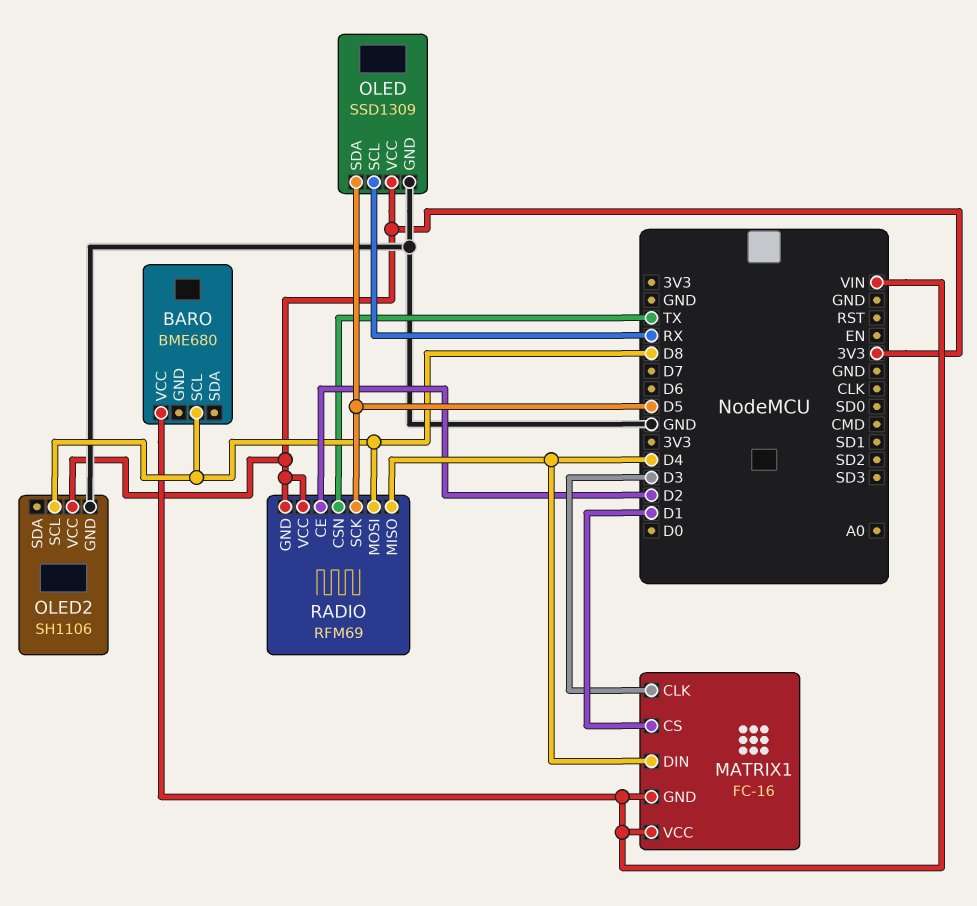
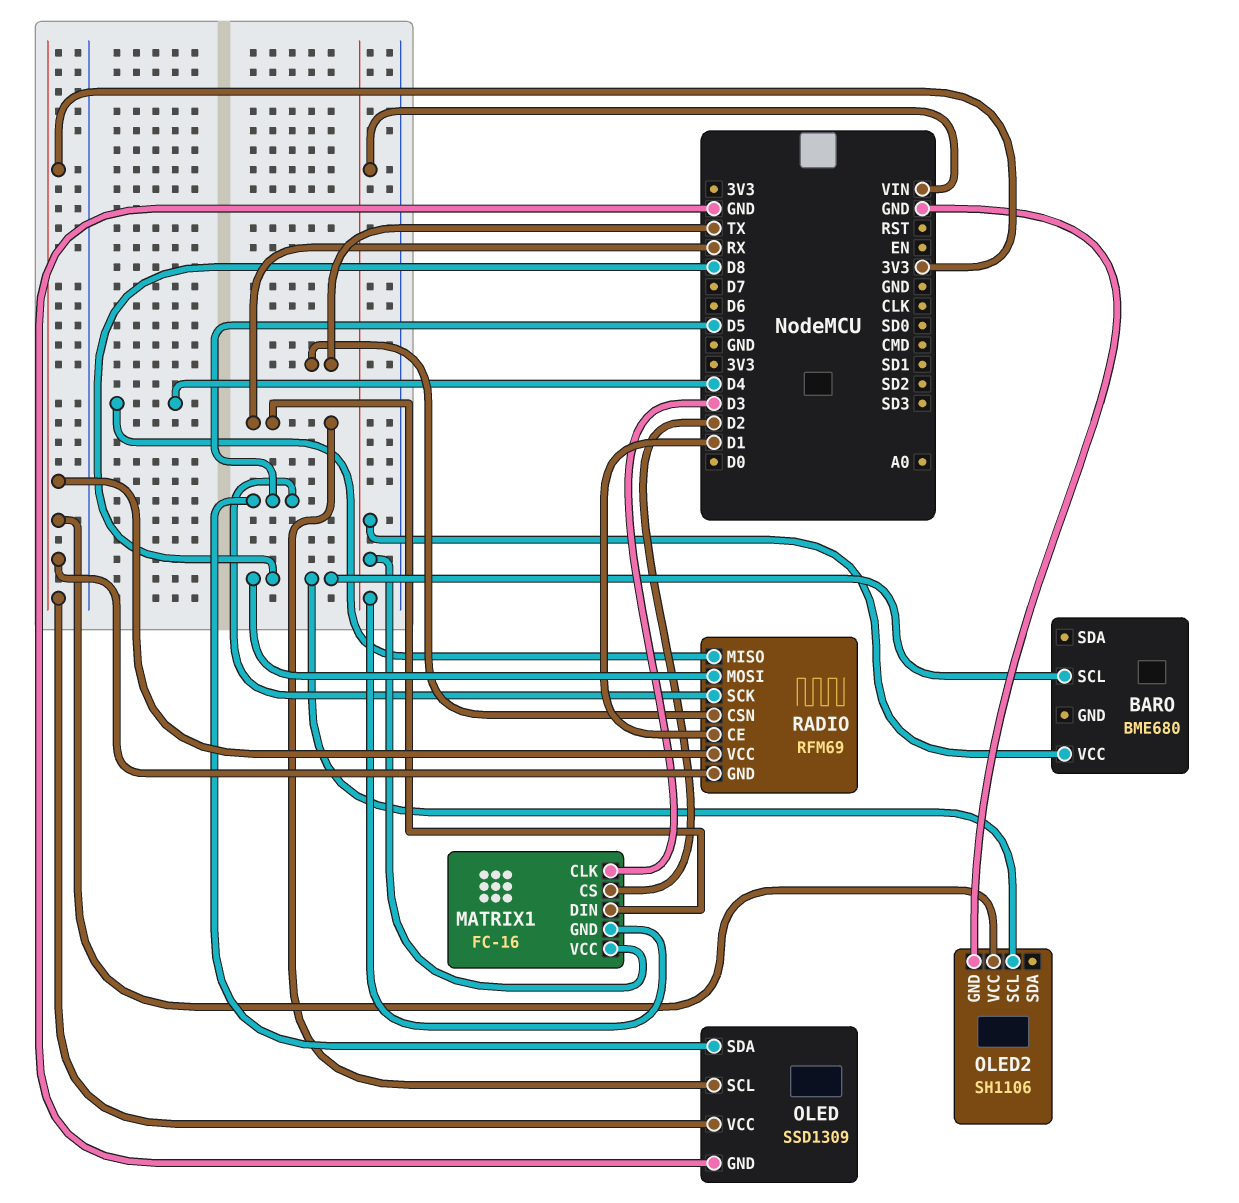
MATRIX1 pin CS: D1 -> D2
MATRIX1 pin DIN: D4 -> RX
RADIO pin CE: D2 -> D1

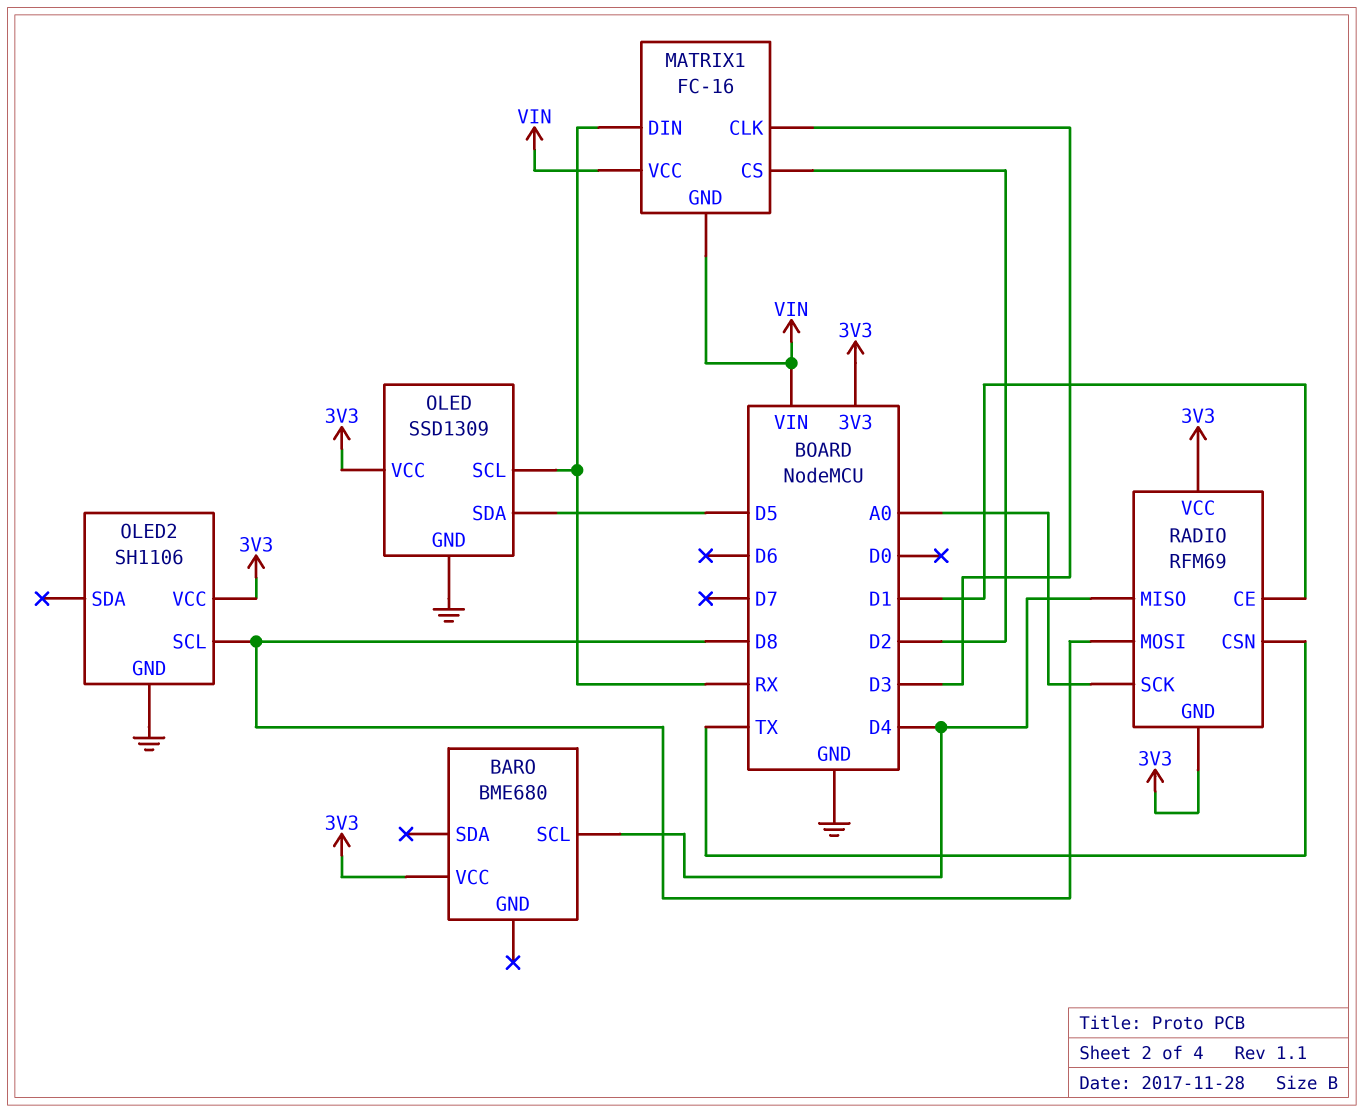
BARO pin SCL: D8 -> D4
BARO pin VCC: VIN -> 3V3
RADIO pin SCK: D5 -> A0

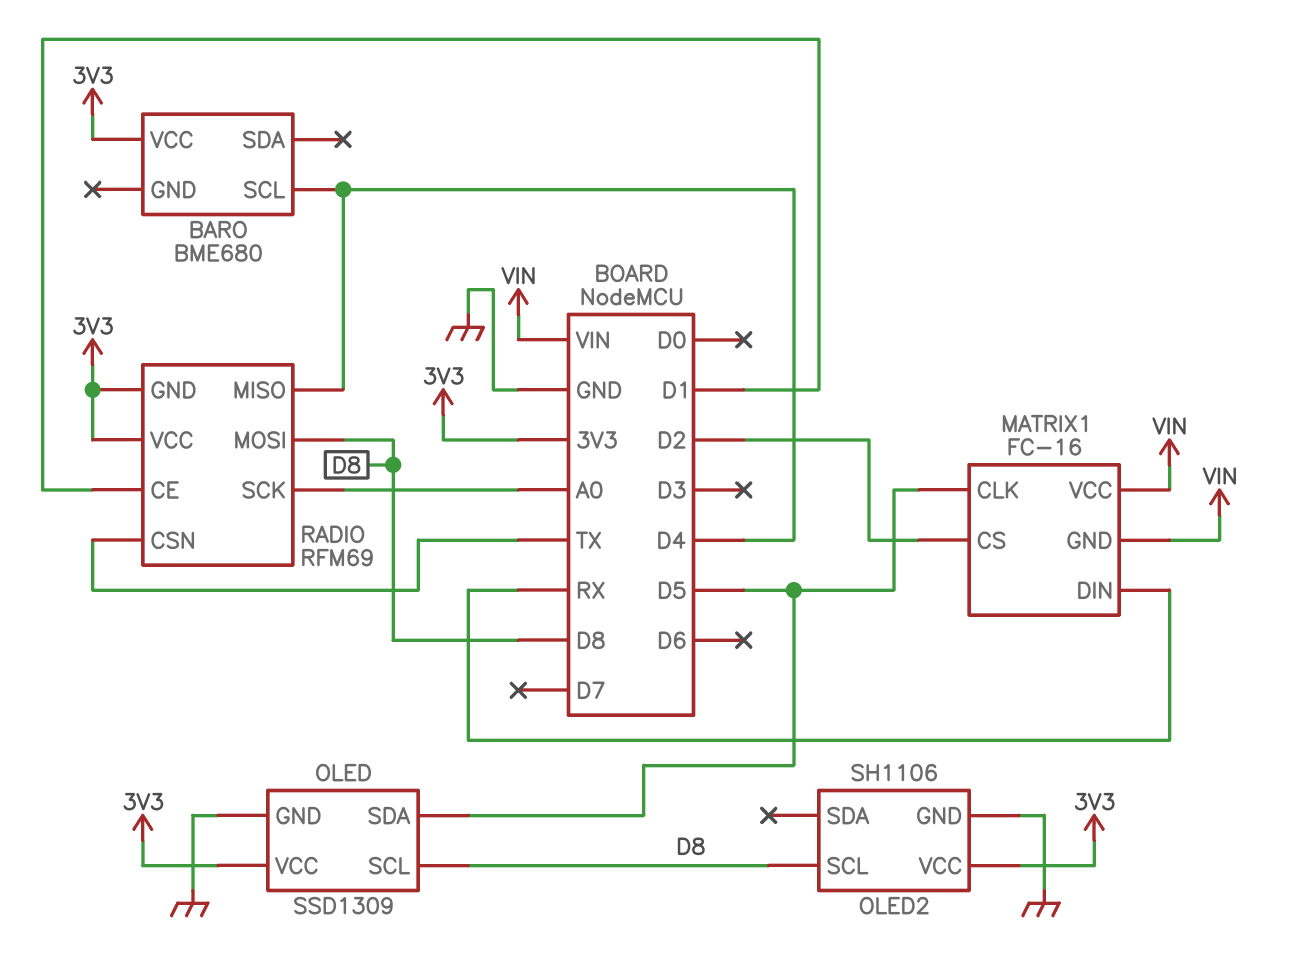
MATRIX1 pin CLK: D3 -> D5
OLED pin SCL: RX -> D8

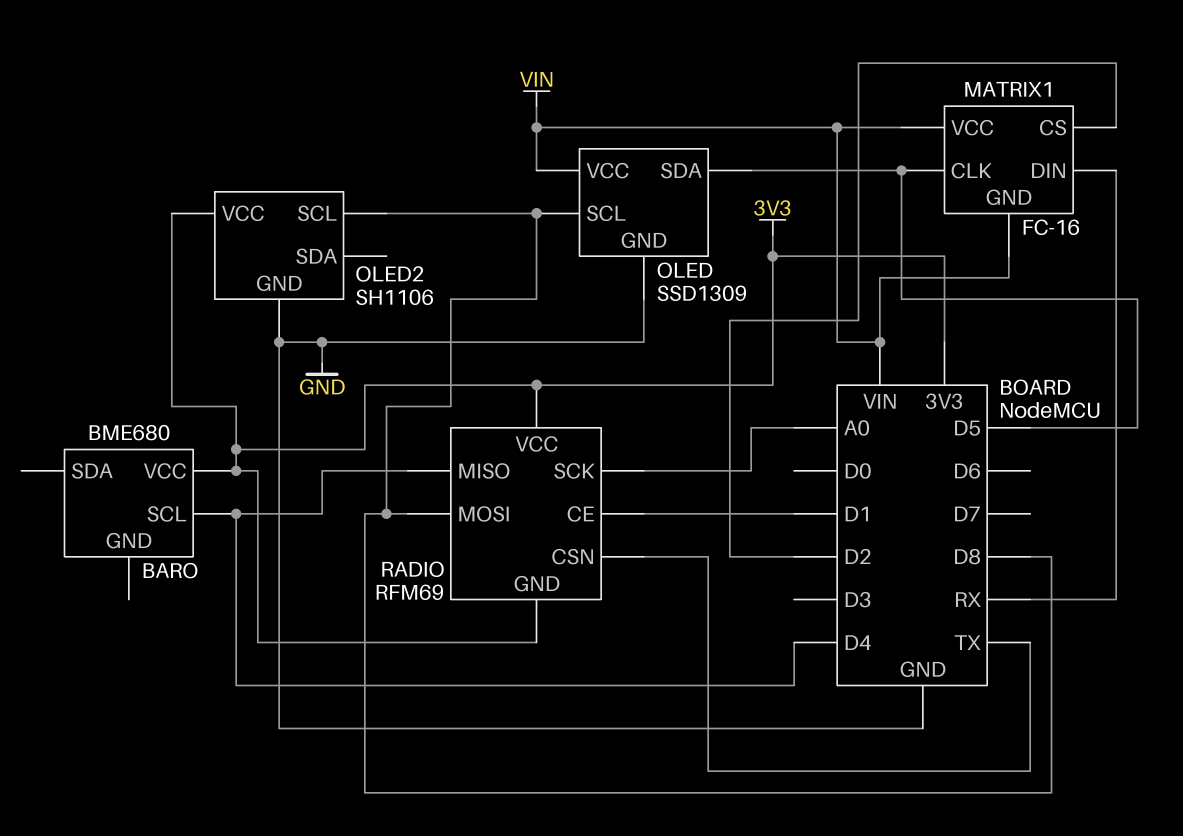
OLED pin VCC: 3V3 -> VIN

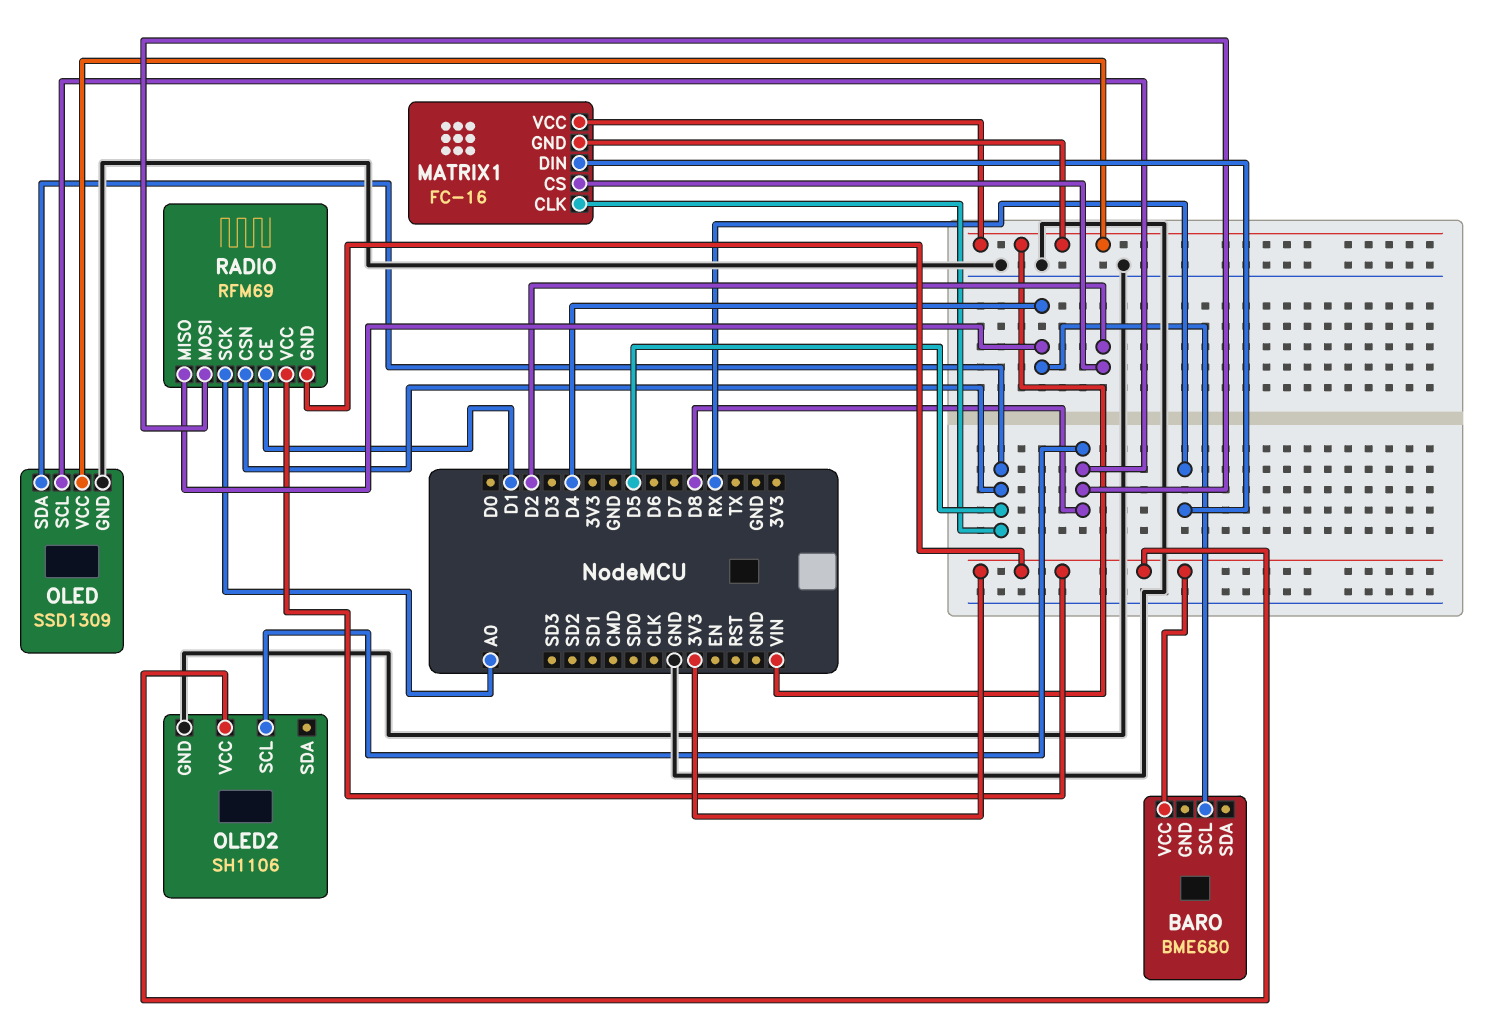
RADIO pin CSN: TX -> D5

